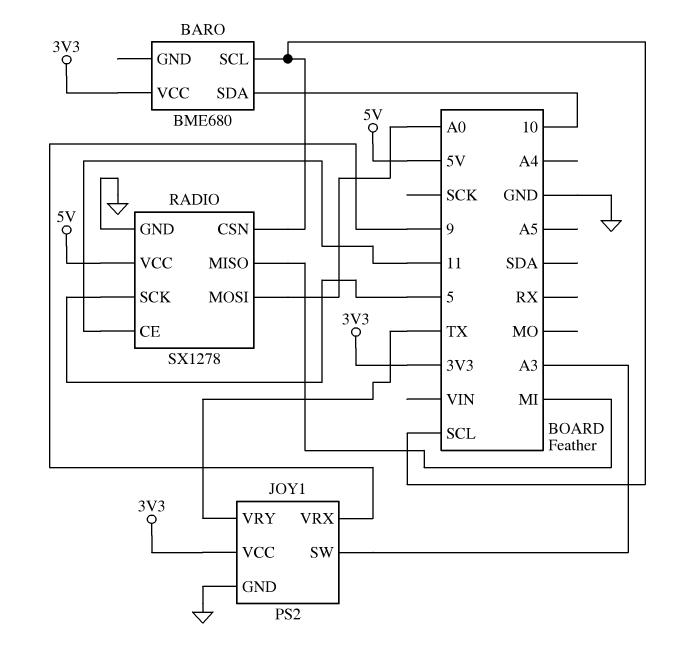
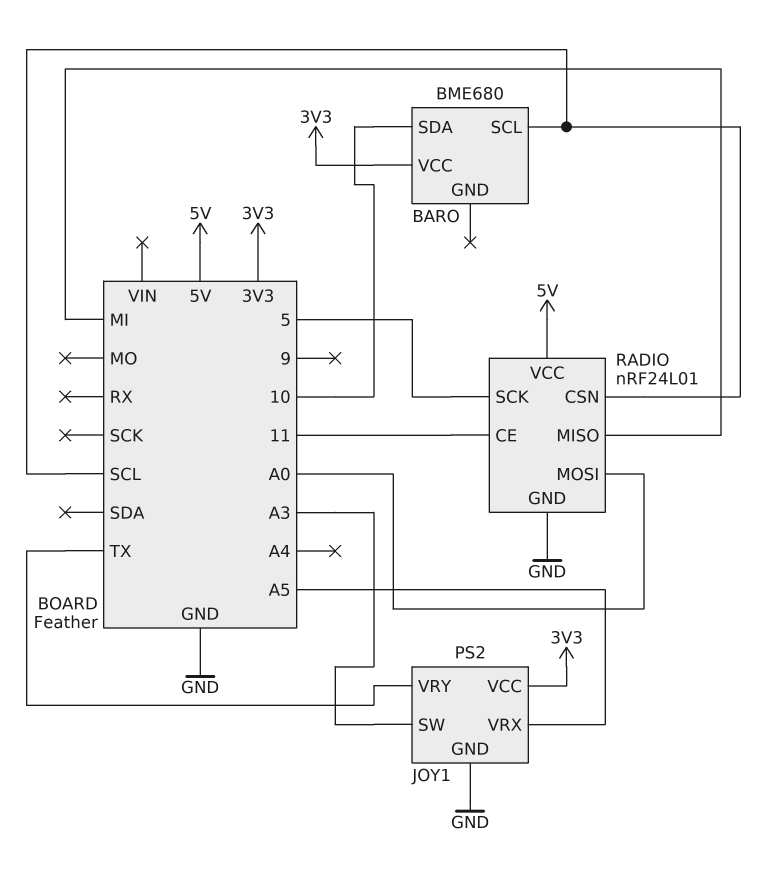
JOY1 pin VRX: 9 -> A5
RADIO: SX1278 -> nRF24L01

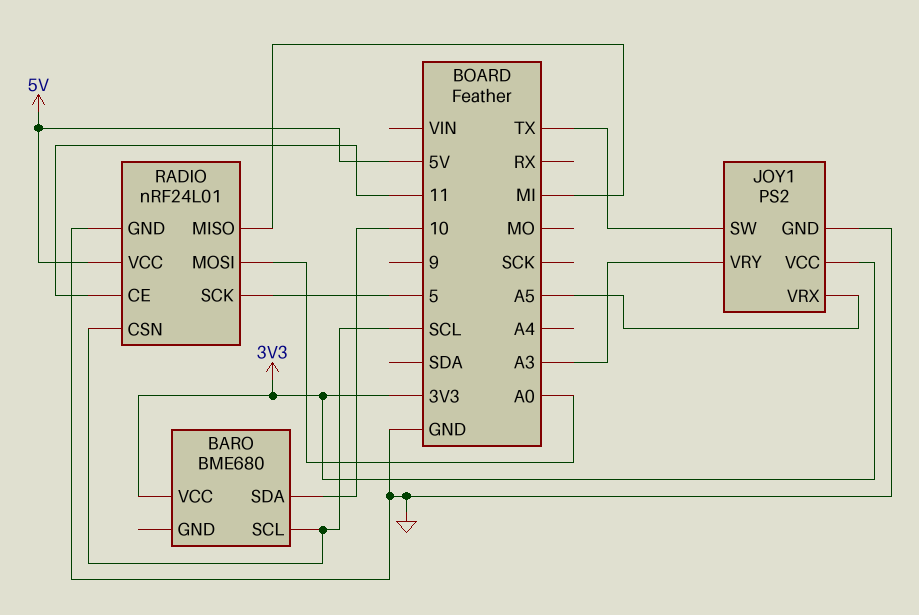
JOY1 pin SW: A3 -> TX
JOY1 pin VRY: TX -> A3

